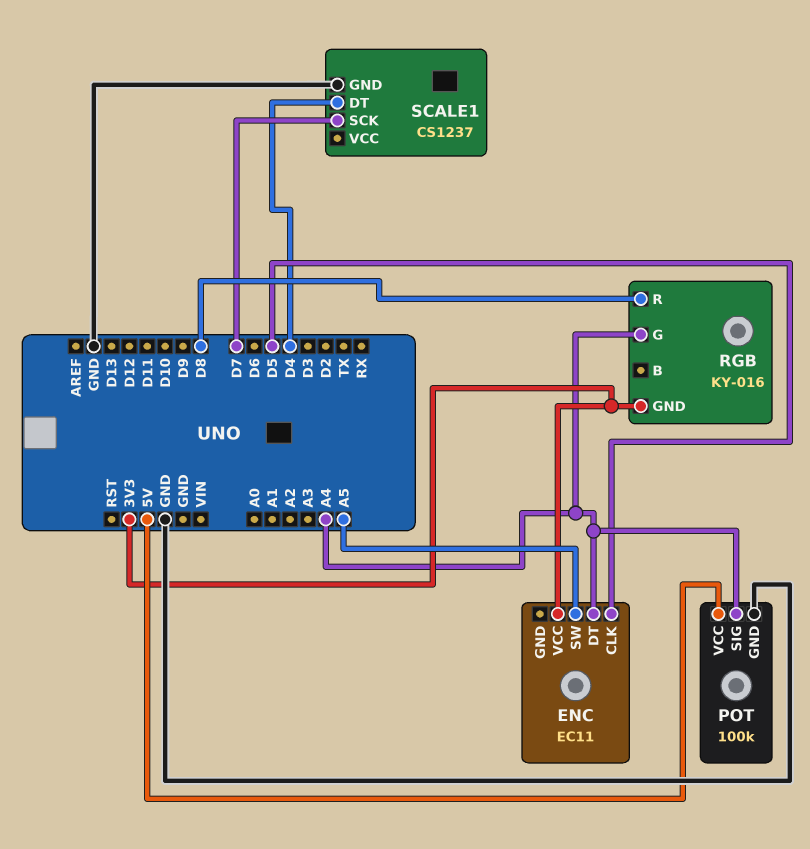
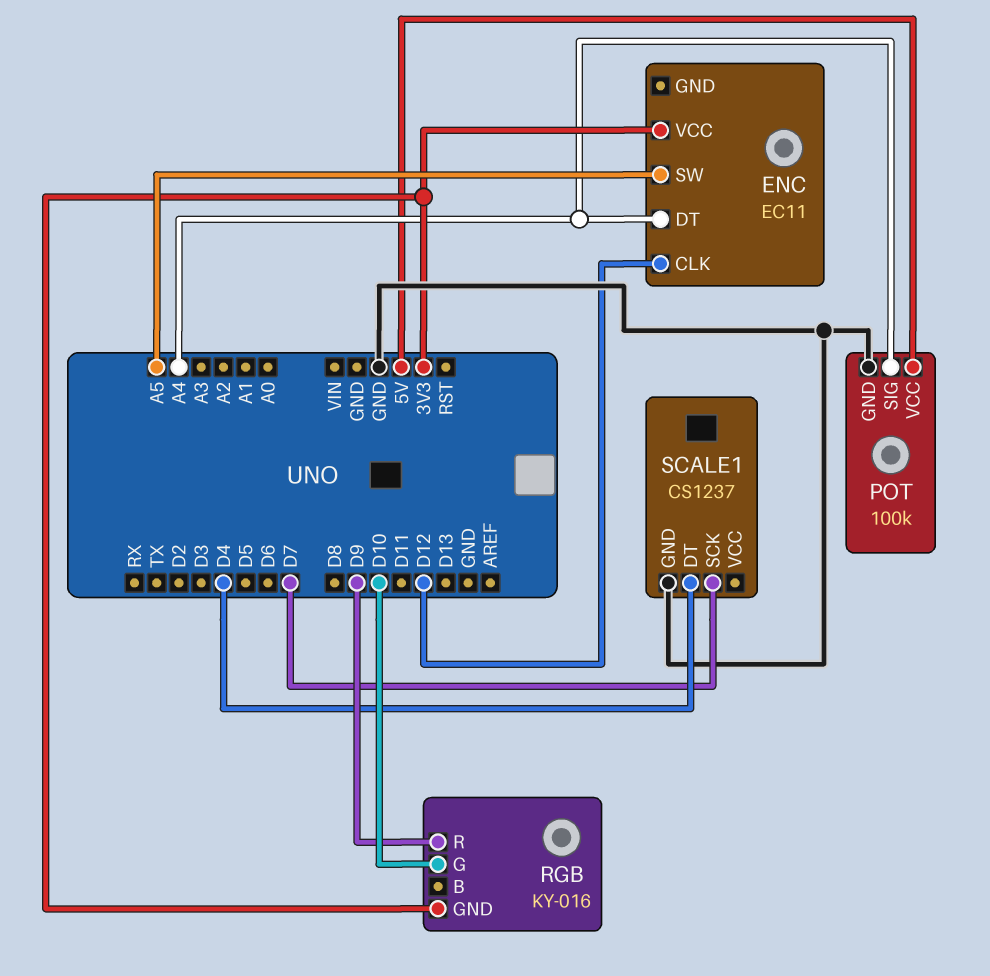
ENC pin CLK: D5 -> D12
RGB pin G: A4 -> D10
RGB pin R: D8 -> D9

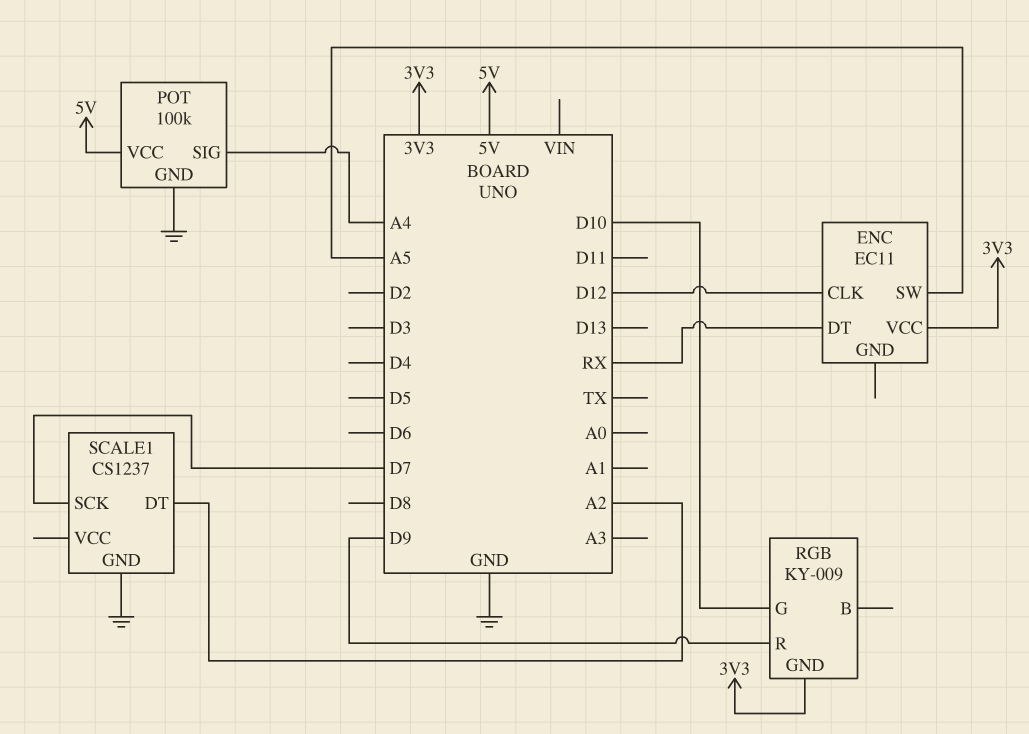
ENC pin DT: A4 -> RX
RGB: KY-016 -> KY-009
SCALE1 pin DT: D4 -> A2

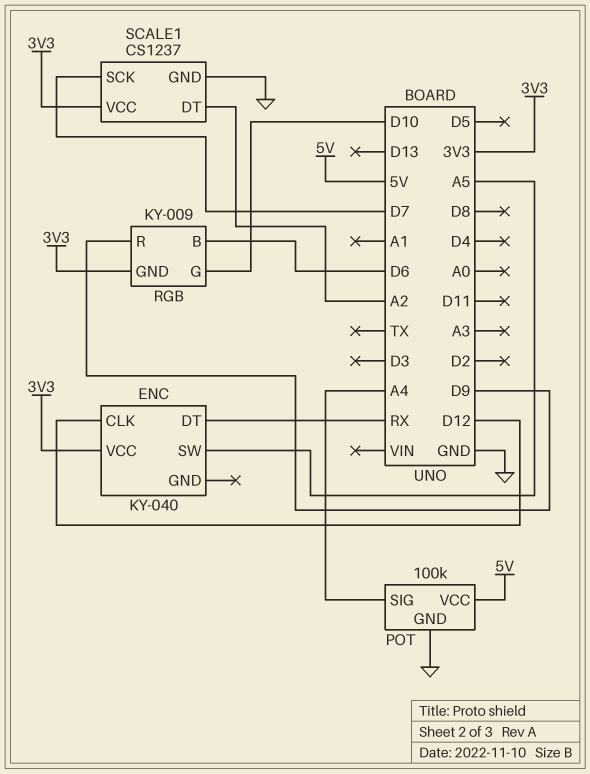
ENC: EC11 -> KY-040
RGB pin B: none -> D6
SCALE1 pin VCC: none -> 3V3

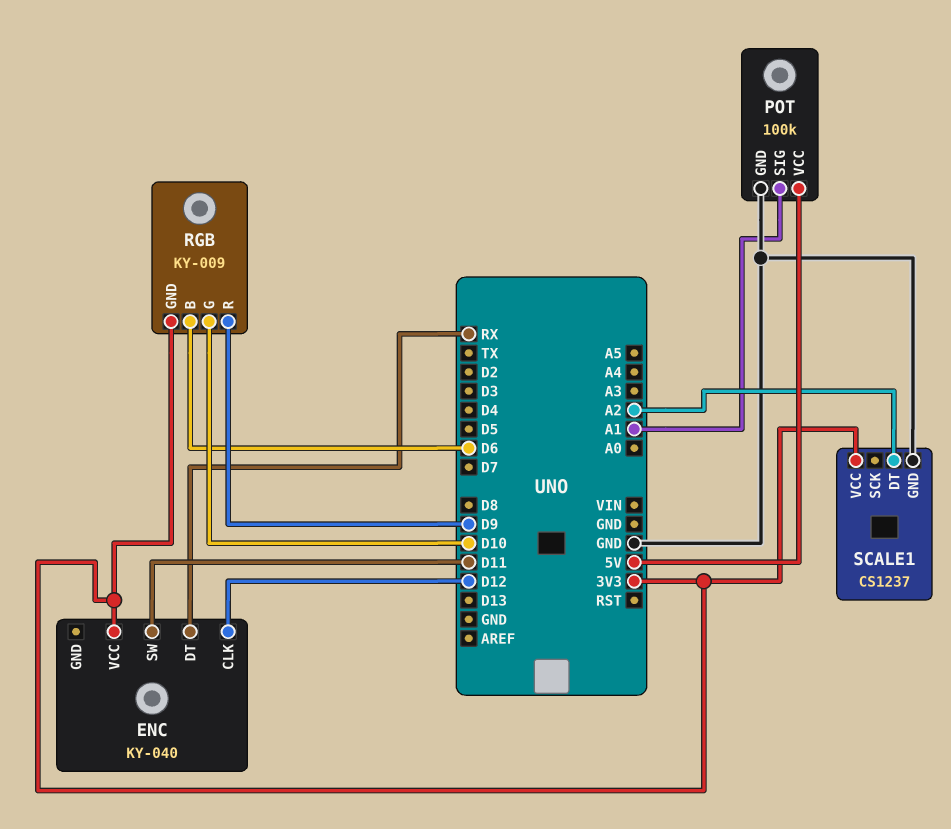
ENC pin SW: A5 -> D11
POT pin SIG: A4 -> A1
SCALE1 pin SCK: D7 -> none

